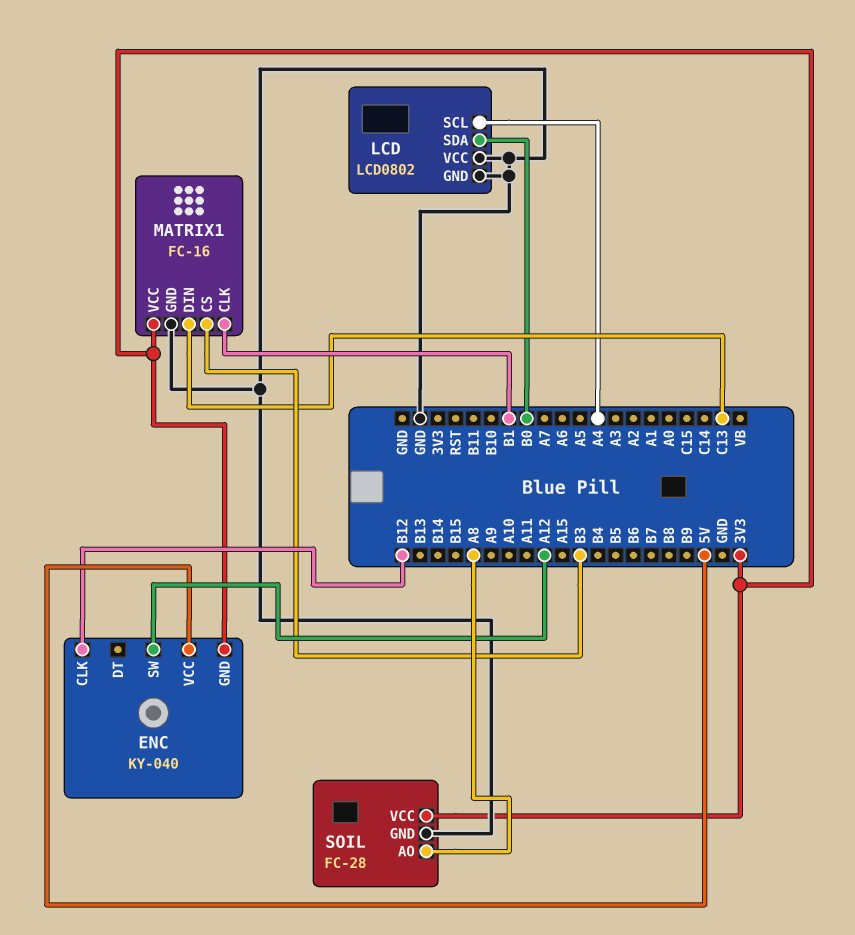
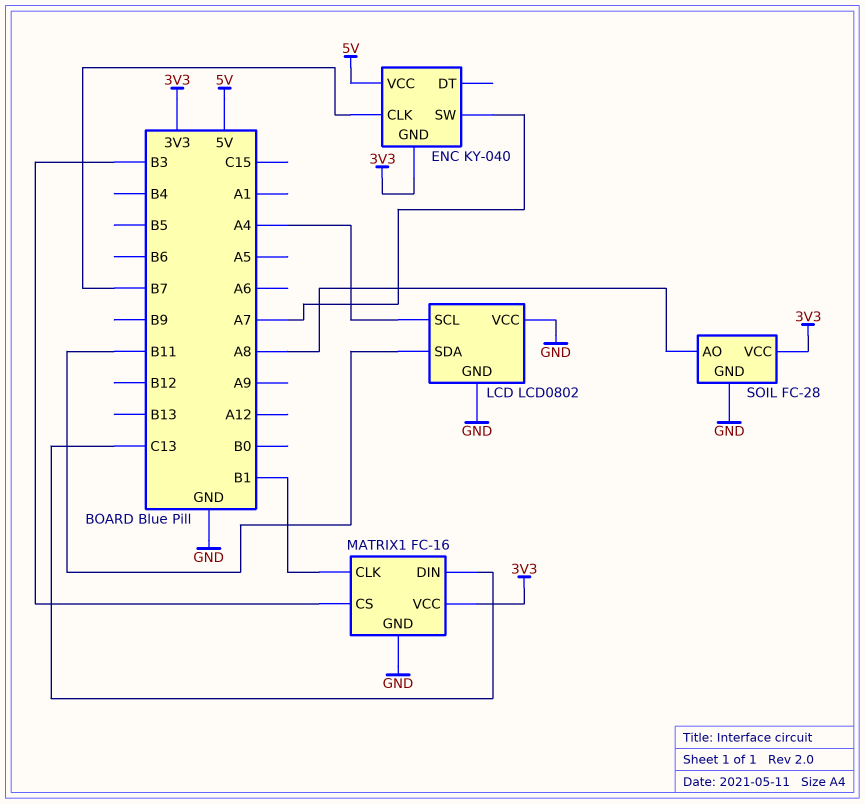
ENC pin CLK: B12 -> B7
ENC pin SW: A12 -> A7
LCD pin SDA: B0 -> B11

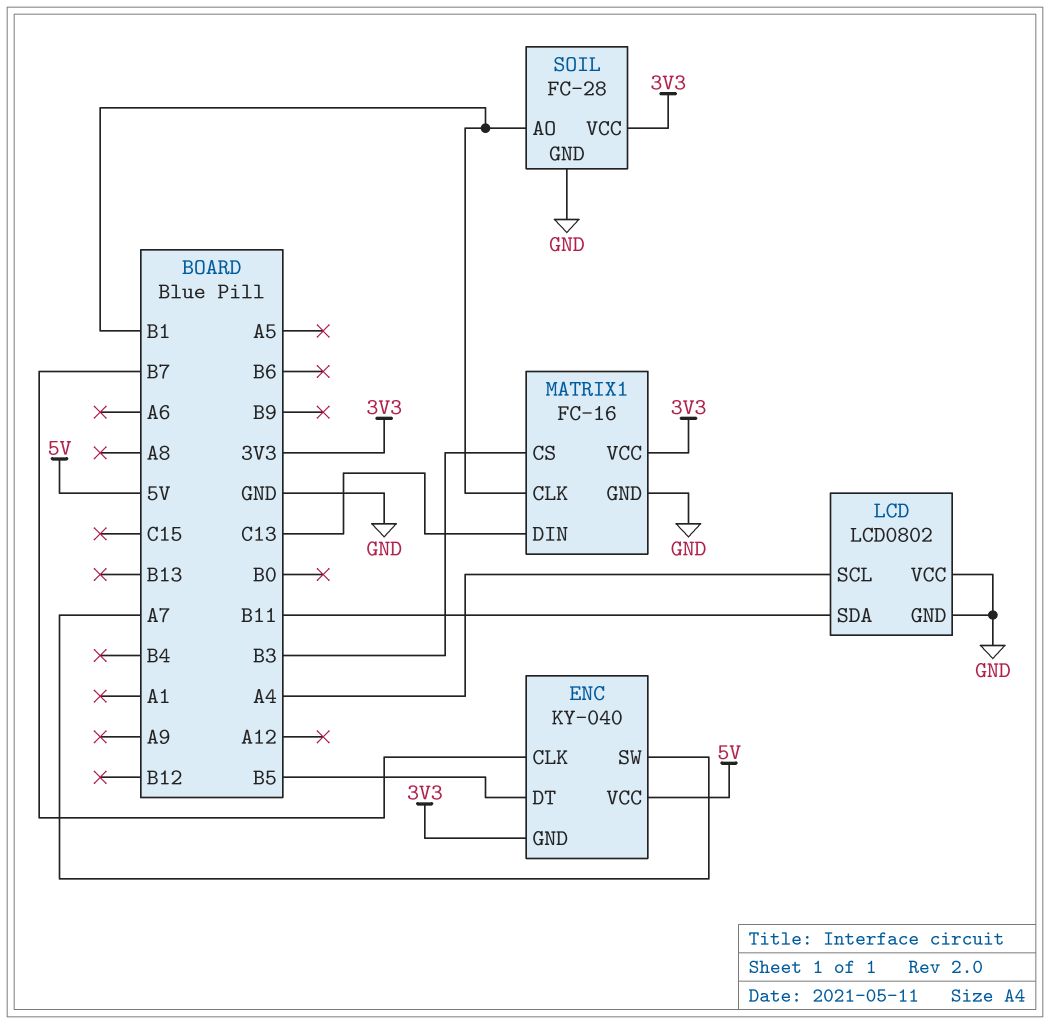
ENC pin DT: none -> B5
SOIL pin AO: A8 -> B1

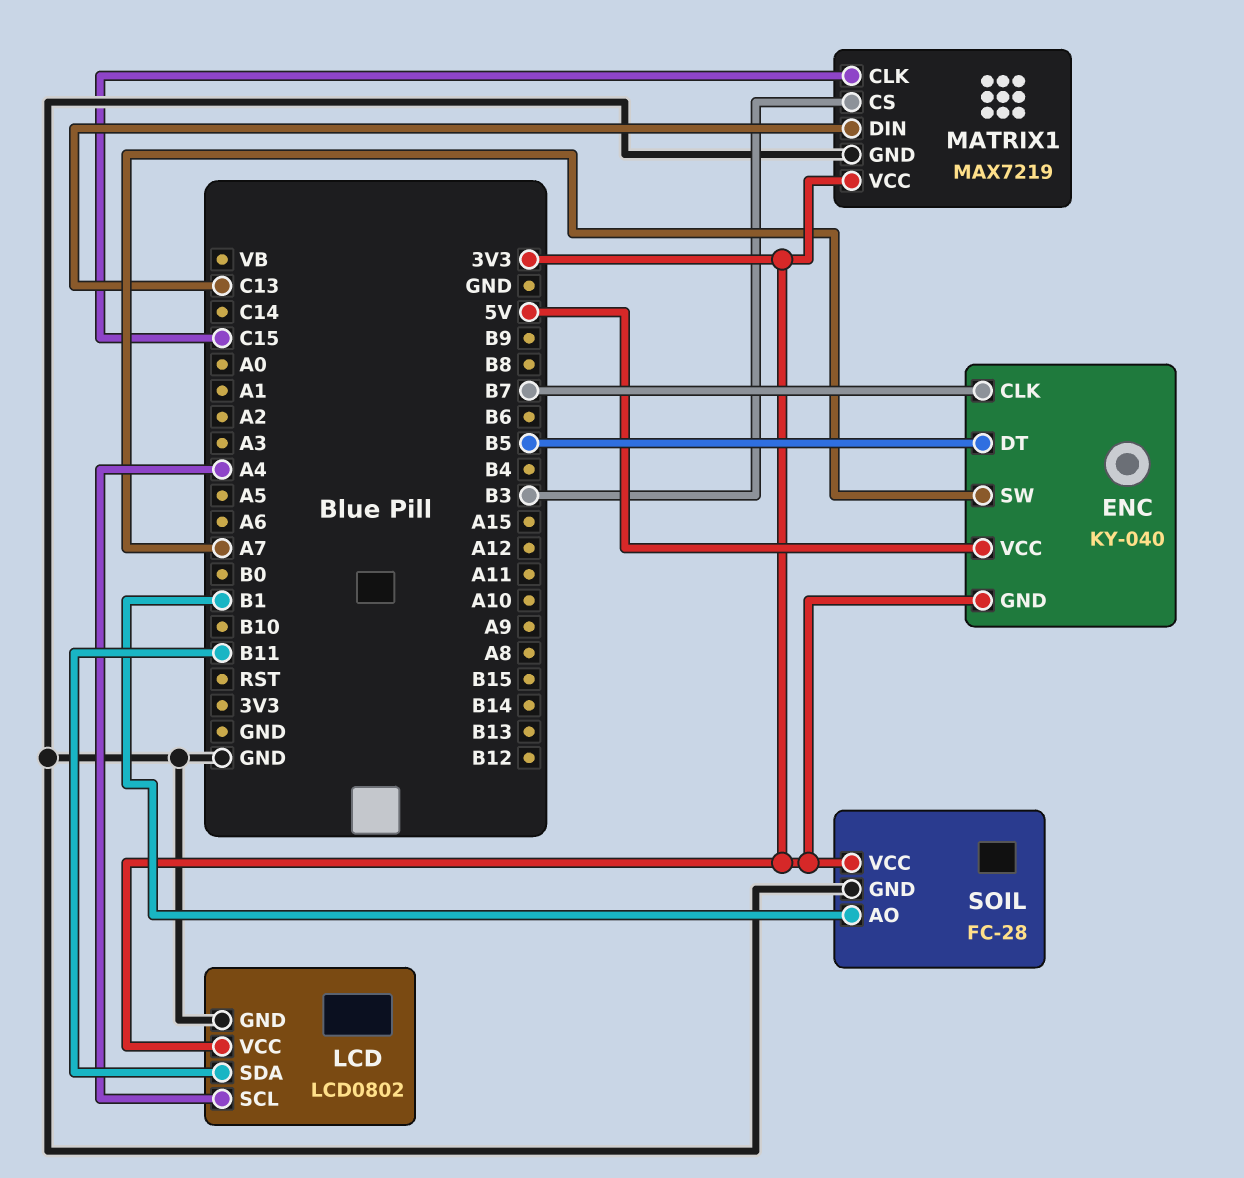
LCD pin VCC: GND -> 3V3
MATRIX1: FC-16 -> MAX7219
MATRIX1 pin CLK: B1 -> C15

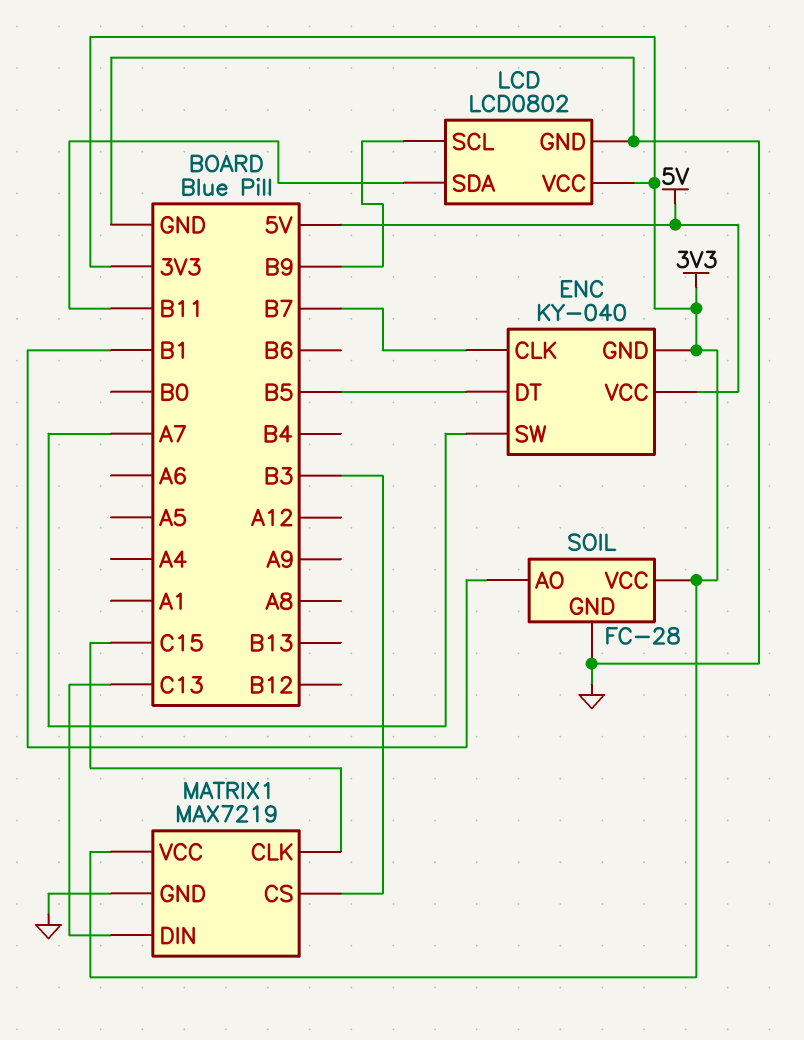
LCD pin SCL: A4 -> B9

